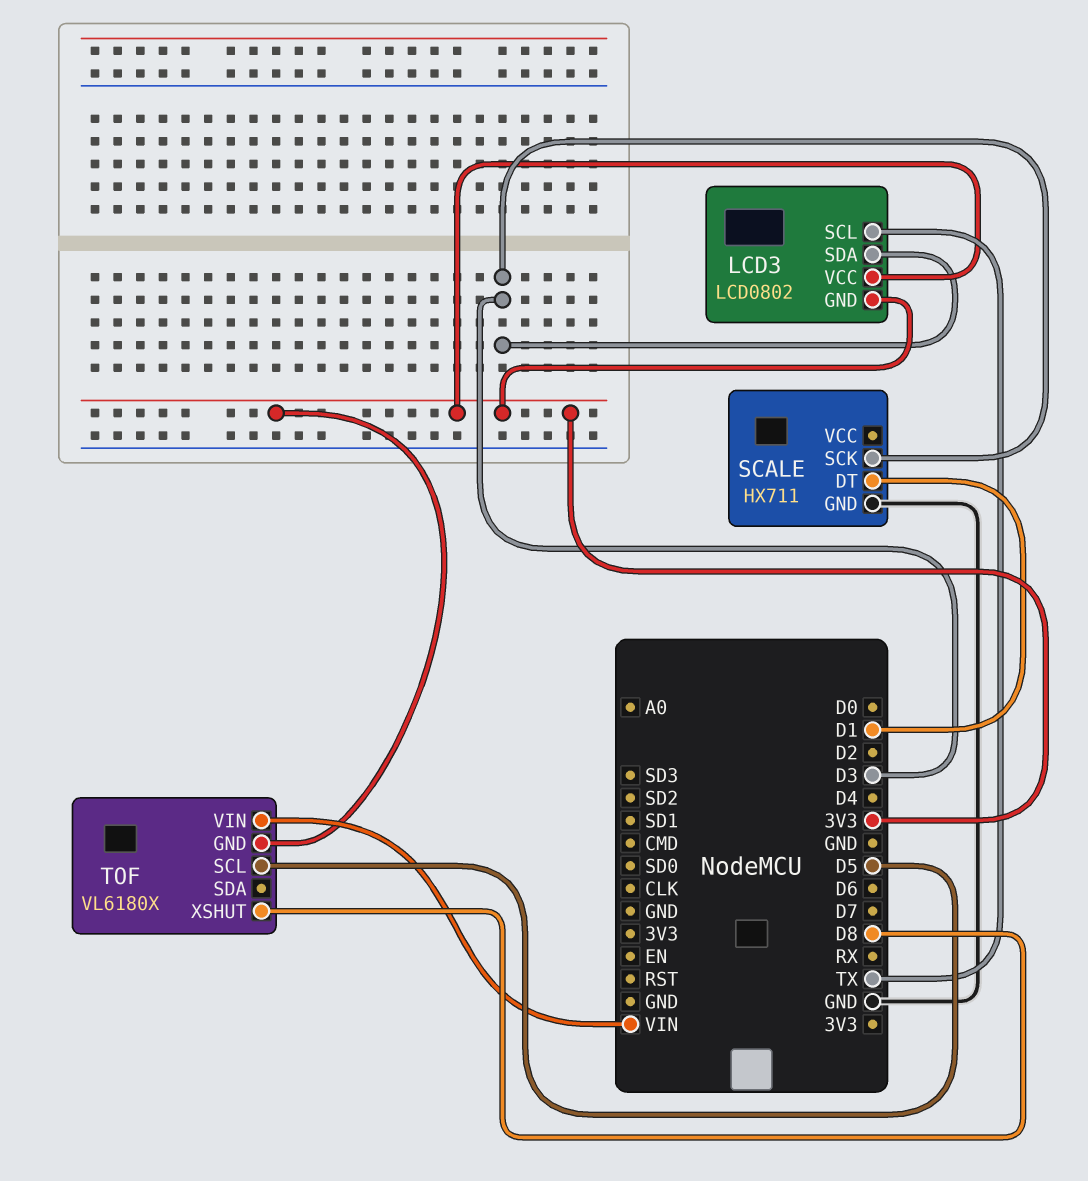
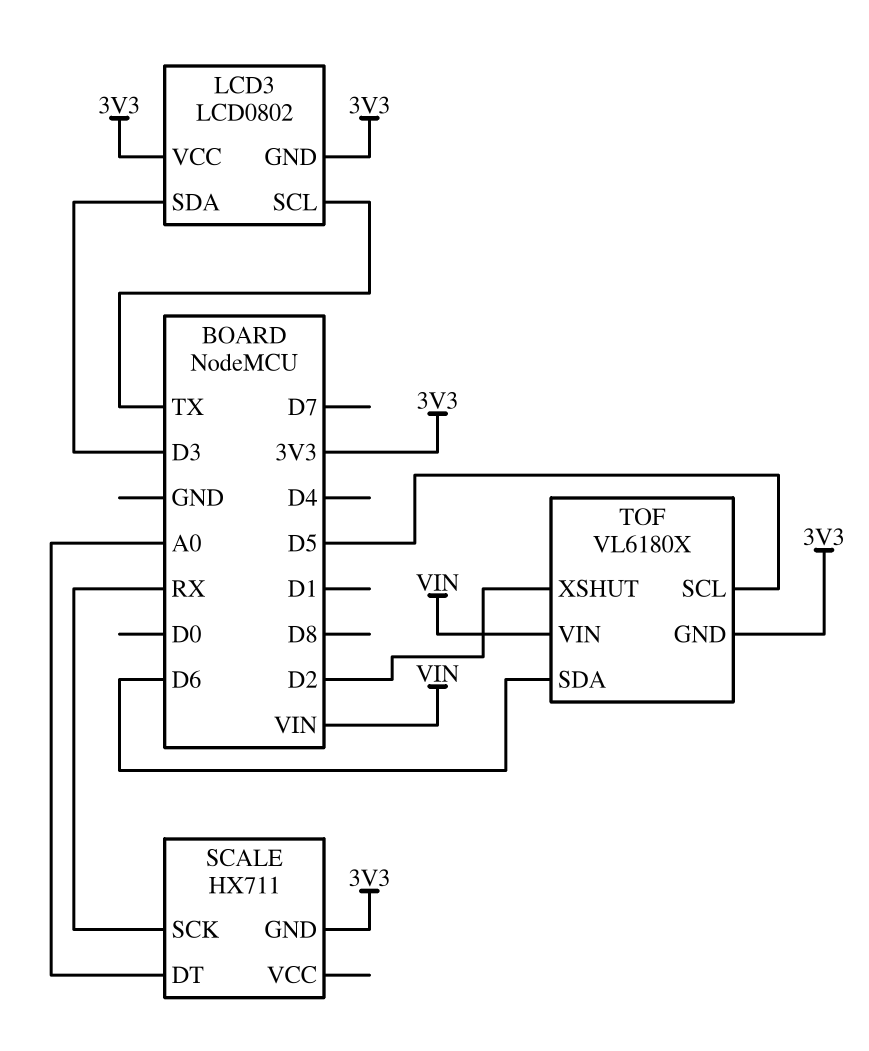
SCALE pin DT: D1 -> A0
SCALE pin GND: GND -> 3V3
SCALE pin SCK: D3 -> RX
TOF pin SDA: none -> D6
TOF pin XSHUT: D8 -> D2

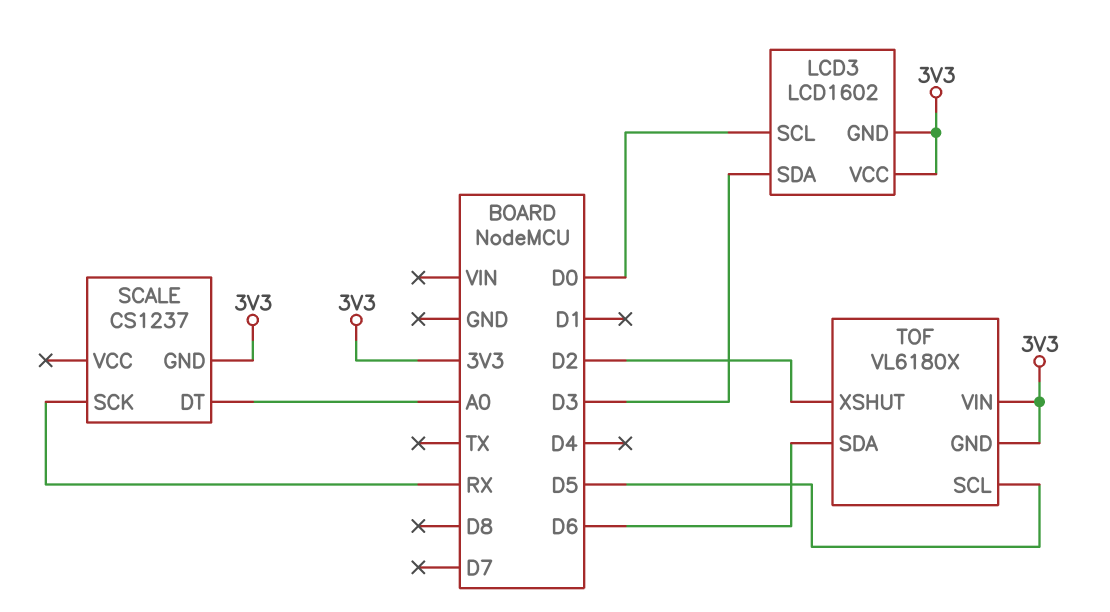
LCD3: LCD0802 -> LCD1602
LCD3 pin SCL: TX -> D0
SCALE: HX711 -> CS1237
TOF pin VIN: VIN -> 3V3

